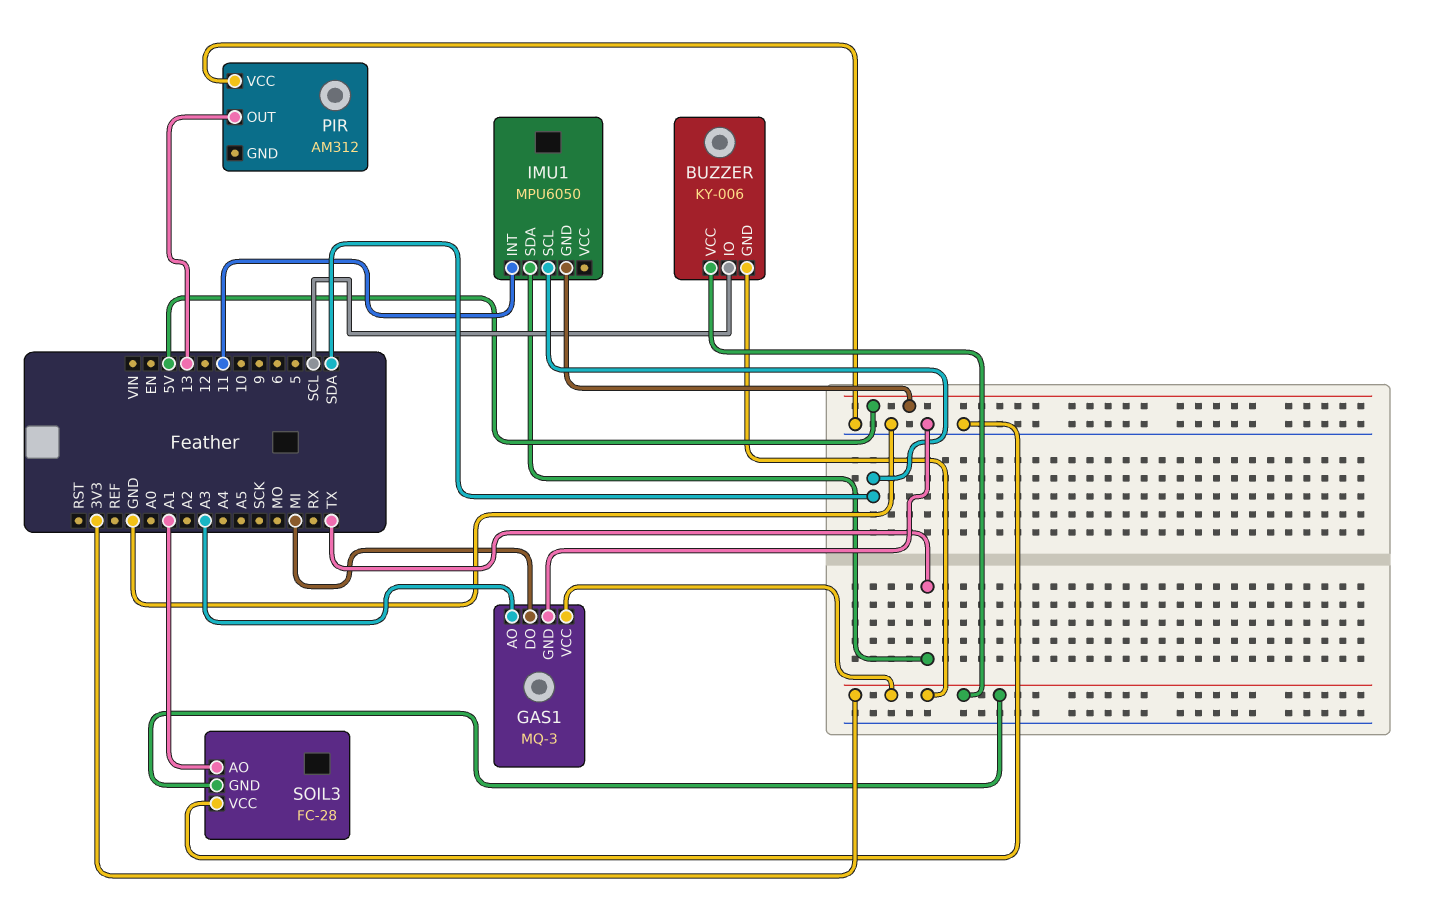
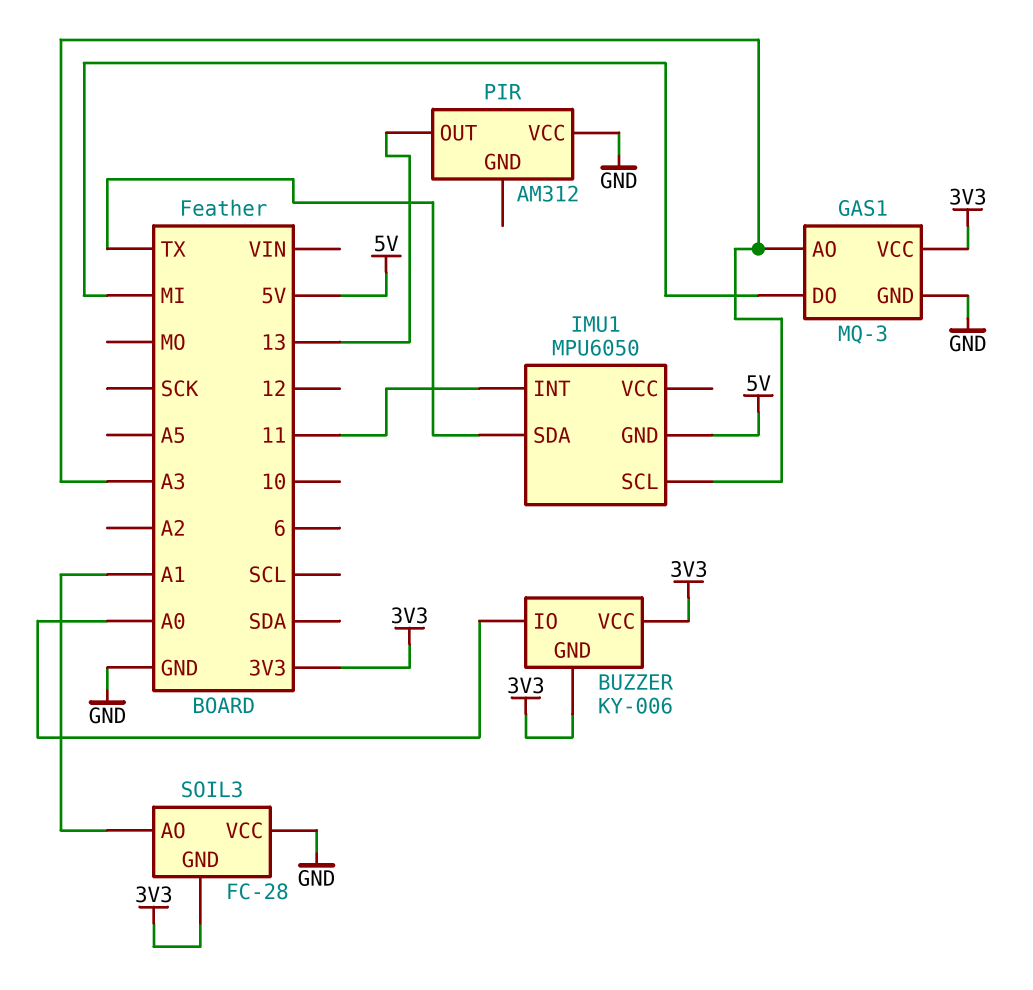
BUZZER pin IO: SCL -> A0
IMU1 pin SCL: SDA -> A3

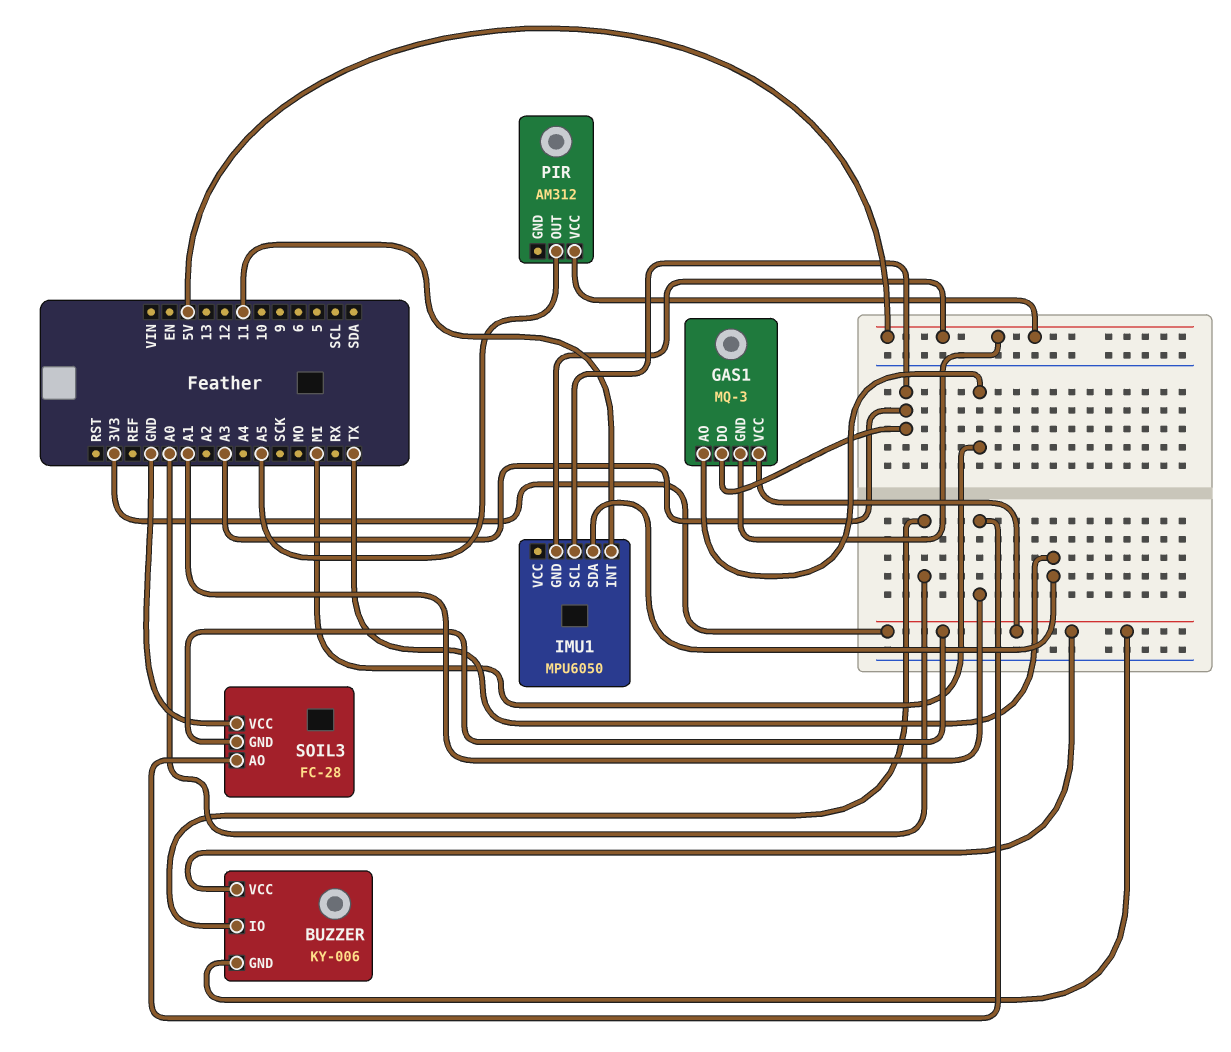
GAS1 pin AO: A3 -> MI
GAS1 pin DO: MI -> A3
GAS1 pin GND: GND -> 5V
PIR pin OUT: 13 -> A5
PIR pin VCC: GND -> 5V

